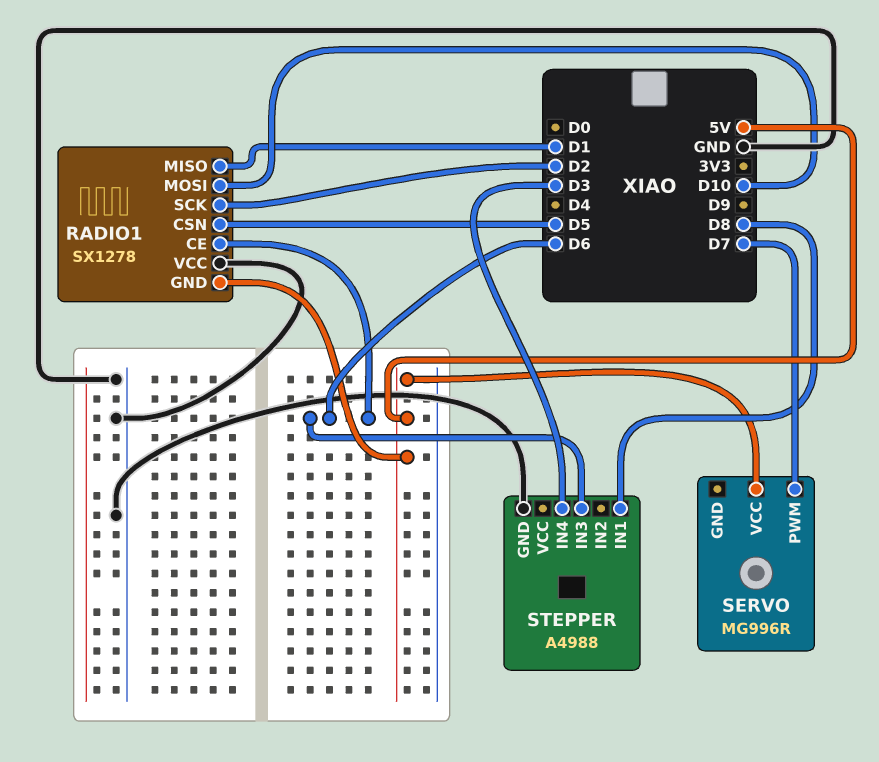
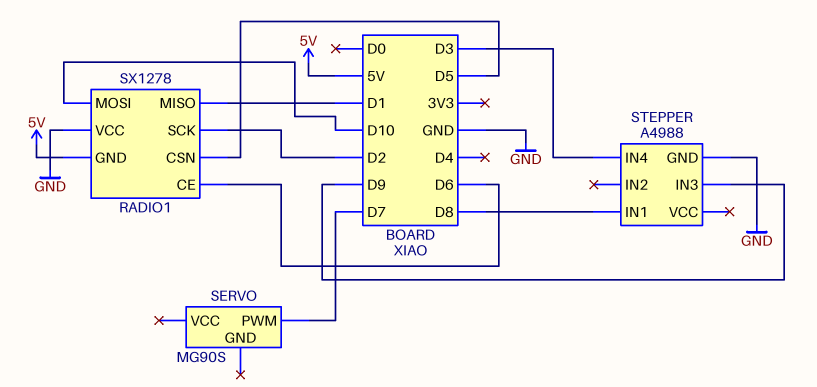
SERVO: MG996R -> MG90S
SERVO pin VCC: 5V -> none
STEPPER pin IN3: D6 -> D9

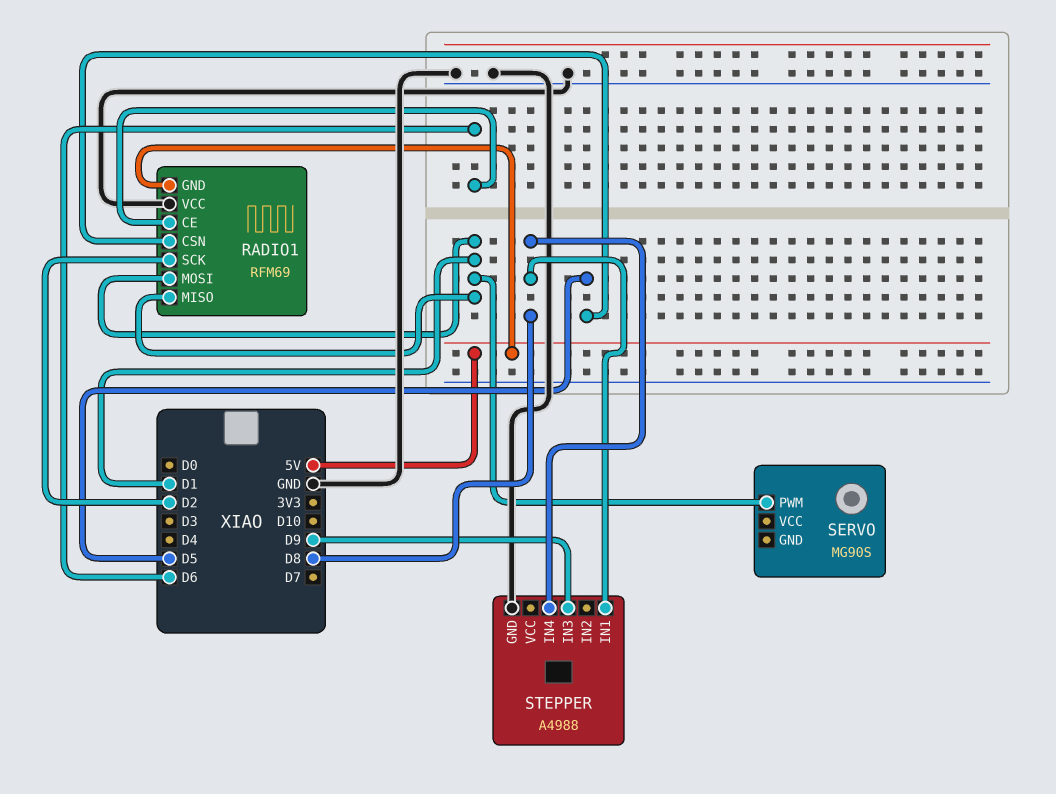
RADIO1: SX1278 -> RFM69
RADIO1 pin MOSI: D10 -> D1
SERVO pin PWM: D7 -> D1
STEPPER pin IN4: D3 -> D8

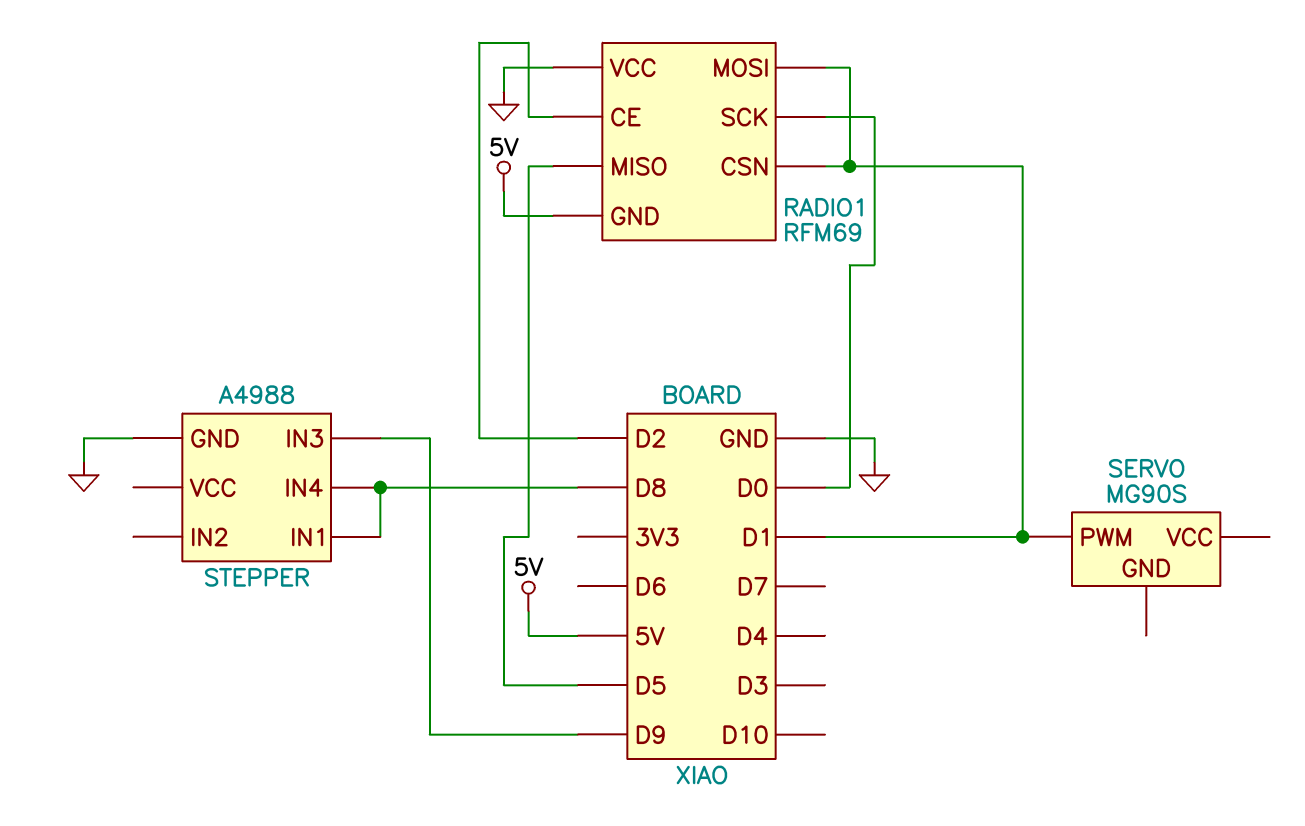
RADIO1 pin CE: D6 -> D2
RADIO1 pin CSN: D5 -> D1
RADIO1 pin MISO: D1 -> D5
RADIO1 pin SCK: D2 -> D0

